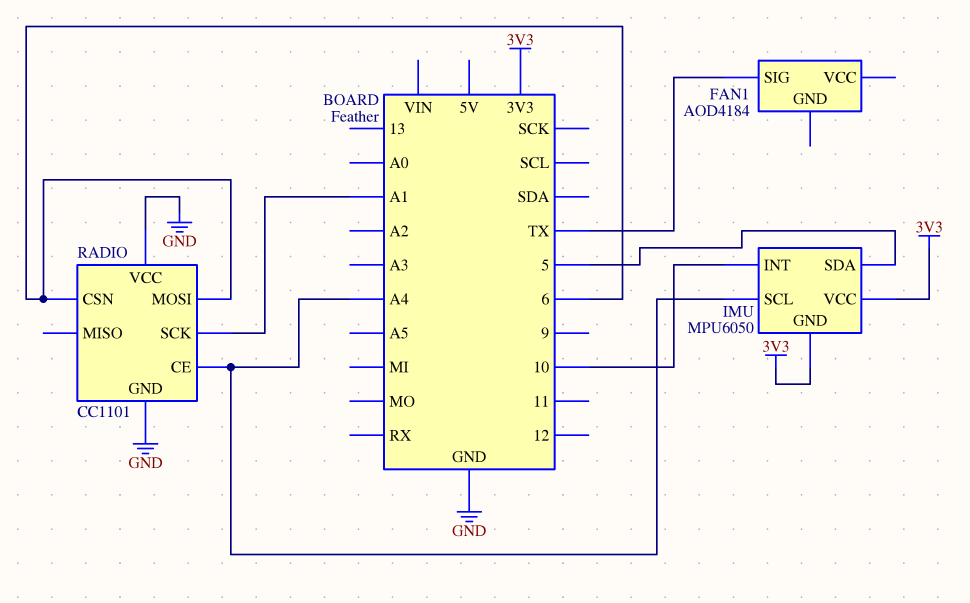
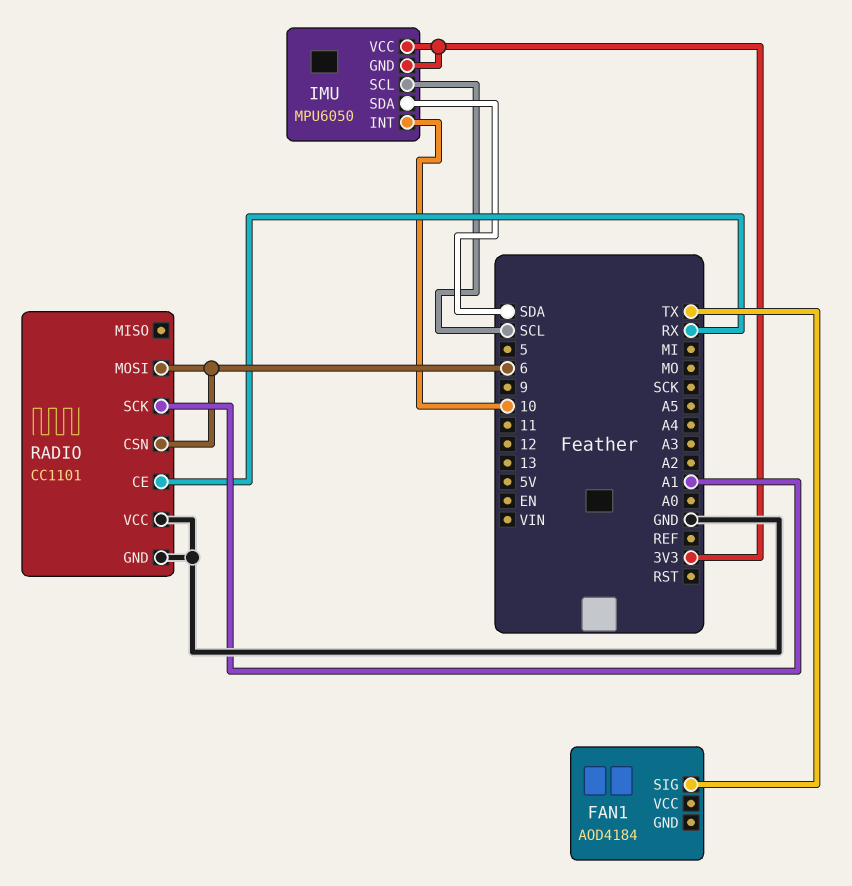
IMU pin SCL: A4 -> SCL
IMU pin SDA: 5 -> SDA
RADIO pin CE: A4 -> RX

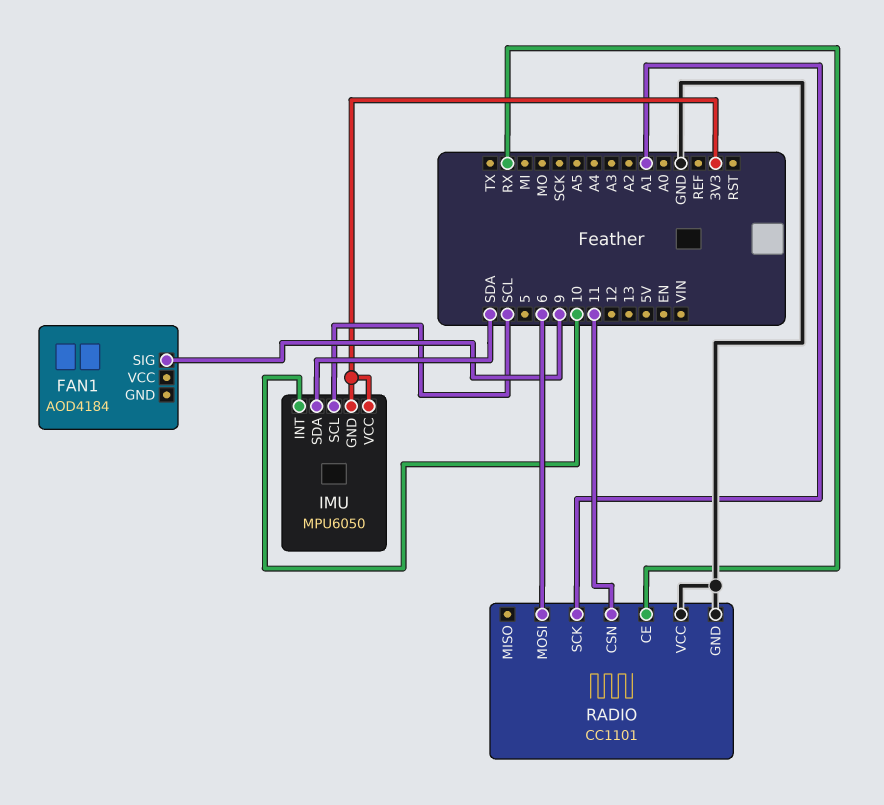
FAN1 pin SIG: TX -> 9
RADIO pin CSN: 6 -> 11

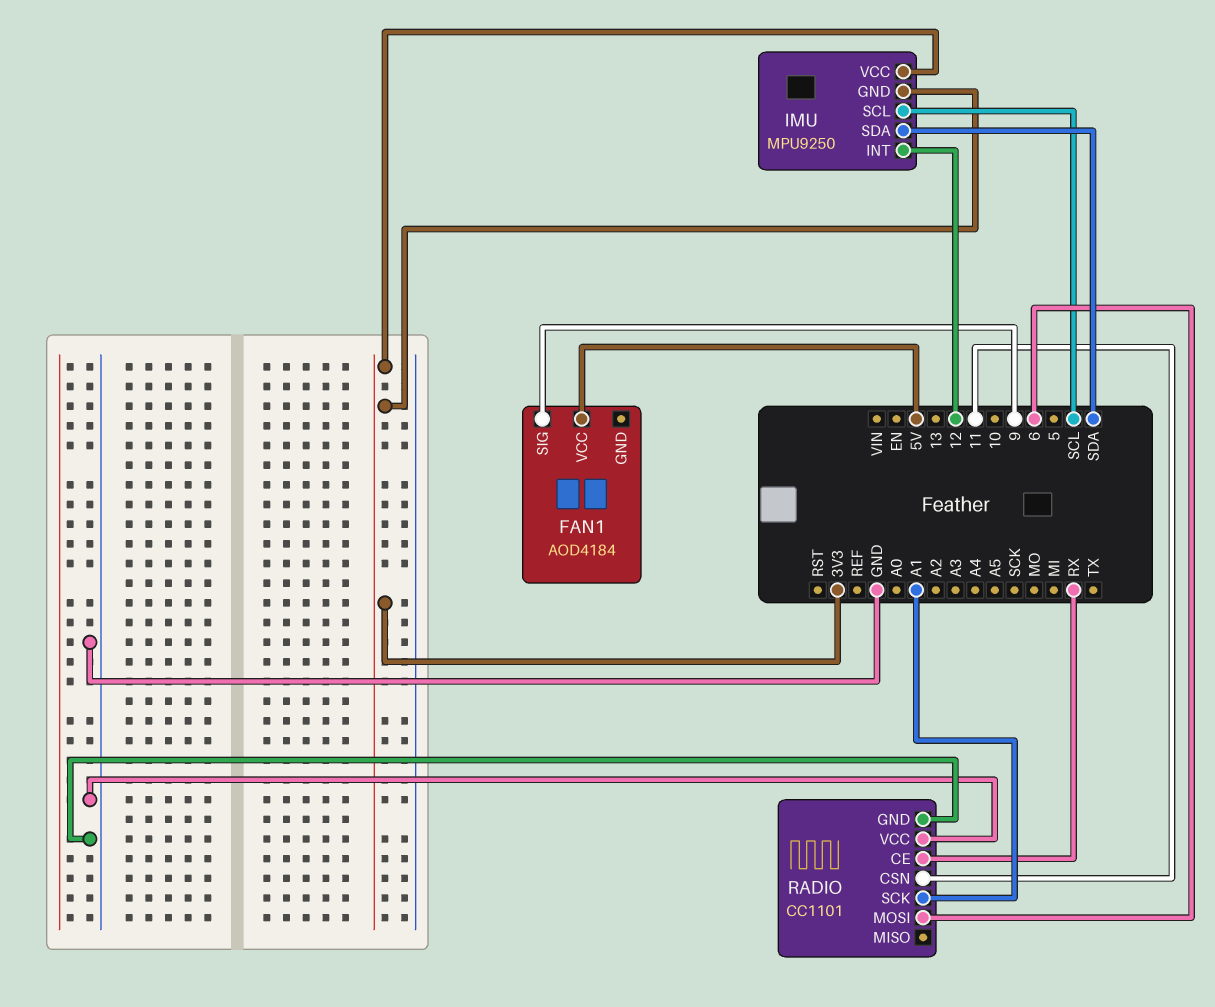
FAN1 pin VCC: none -> 5V
IMU: MPU6050 -> MPU9250
IMU pin INT: 10 -> 12

